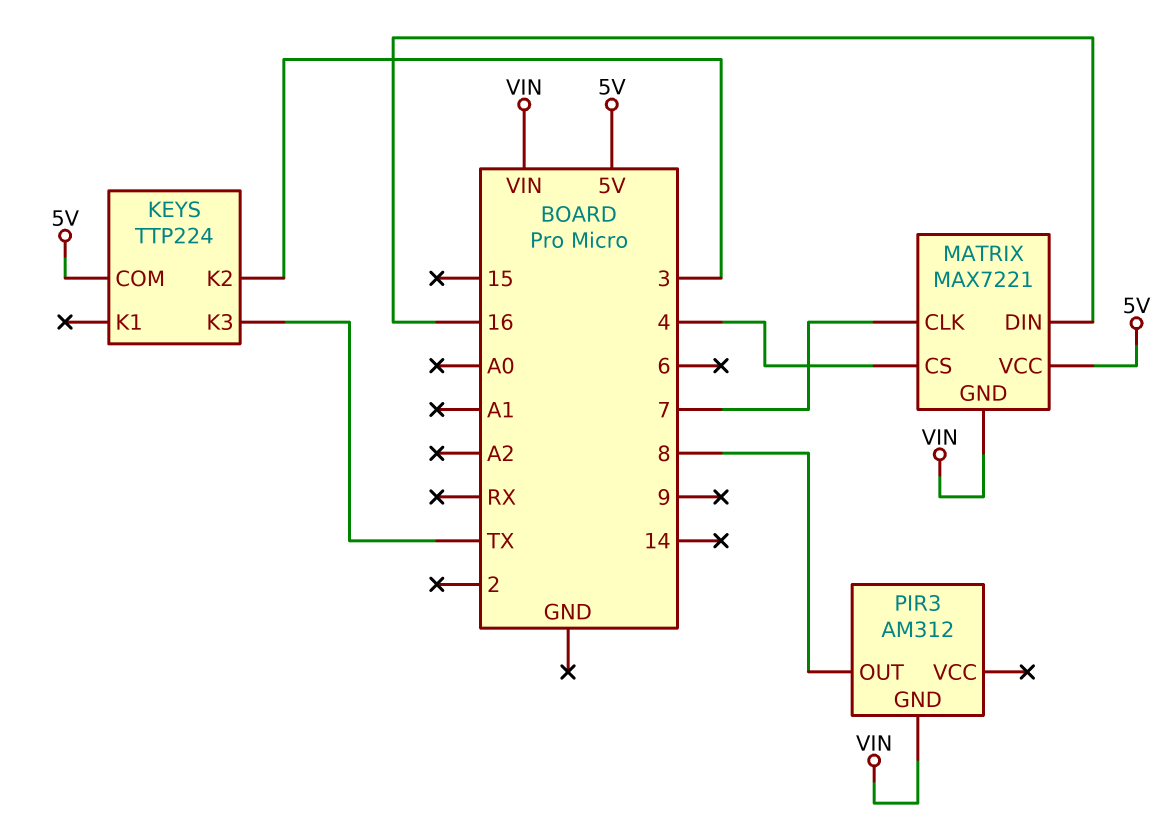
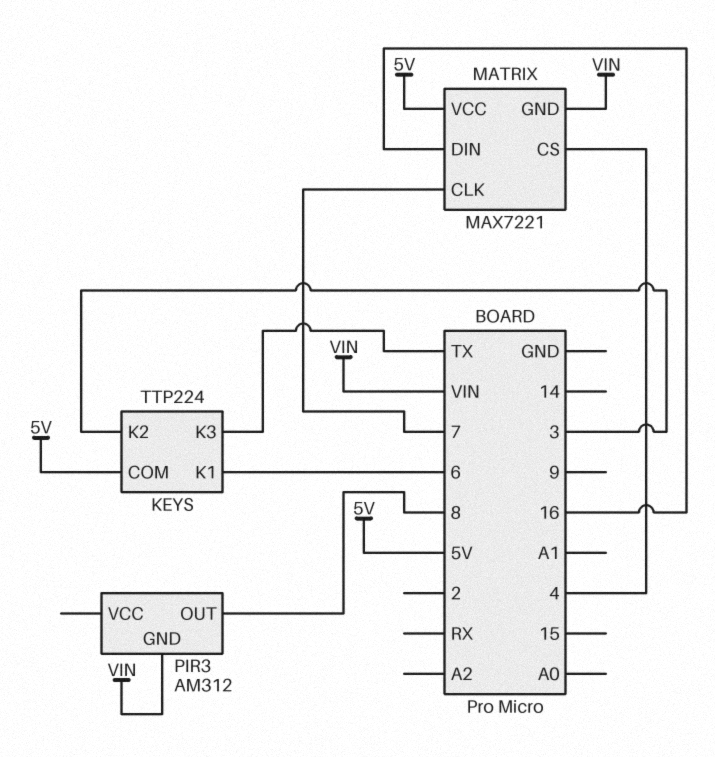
KEYS pin K1: none -> 6

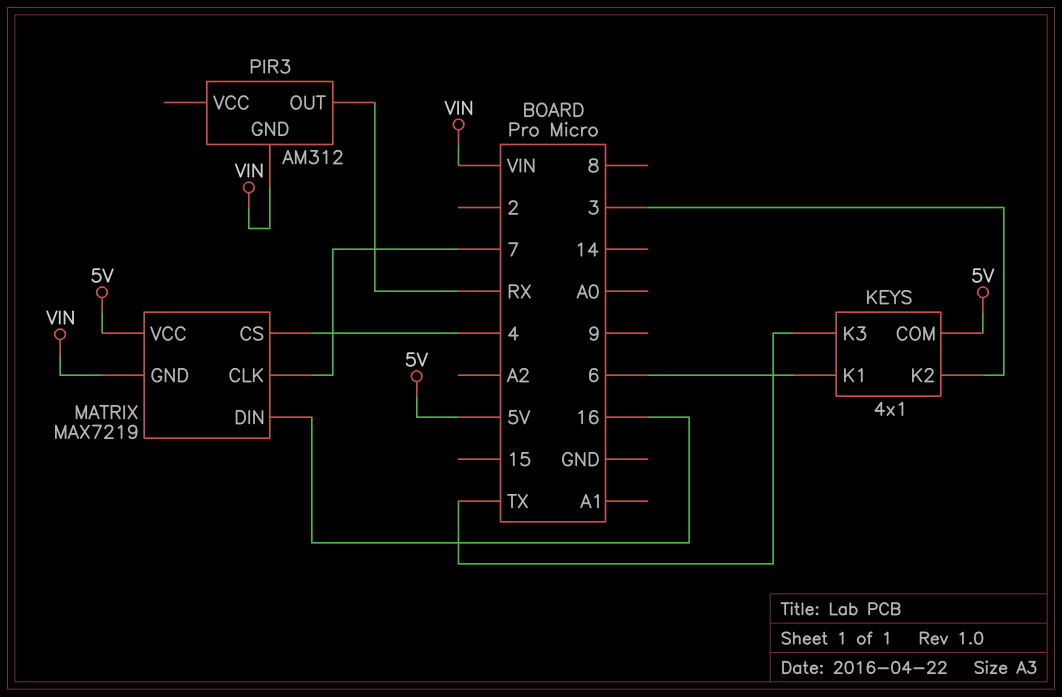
KEYS: TTP224 -> 4x1
MATRIX: MAX7221 -> MAX7219
PIR3 pin OUT: 8 -> RX

